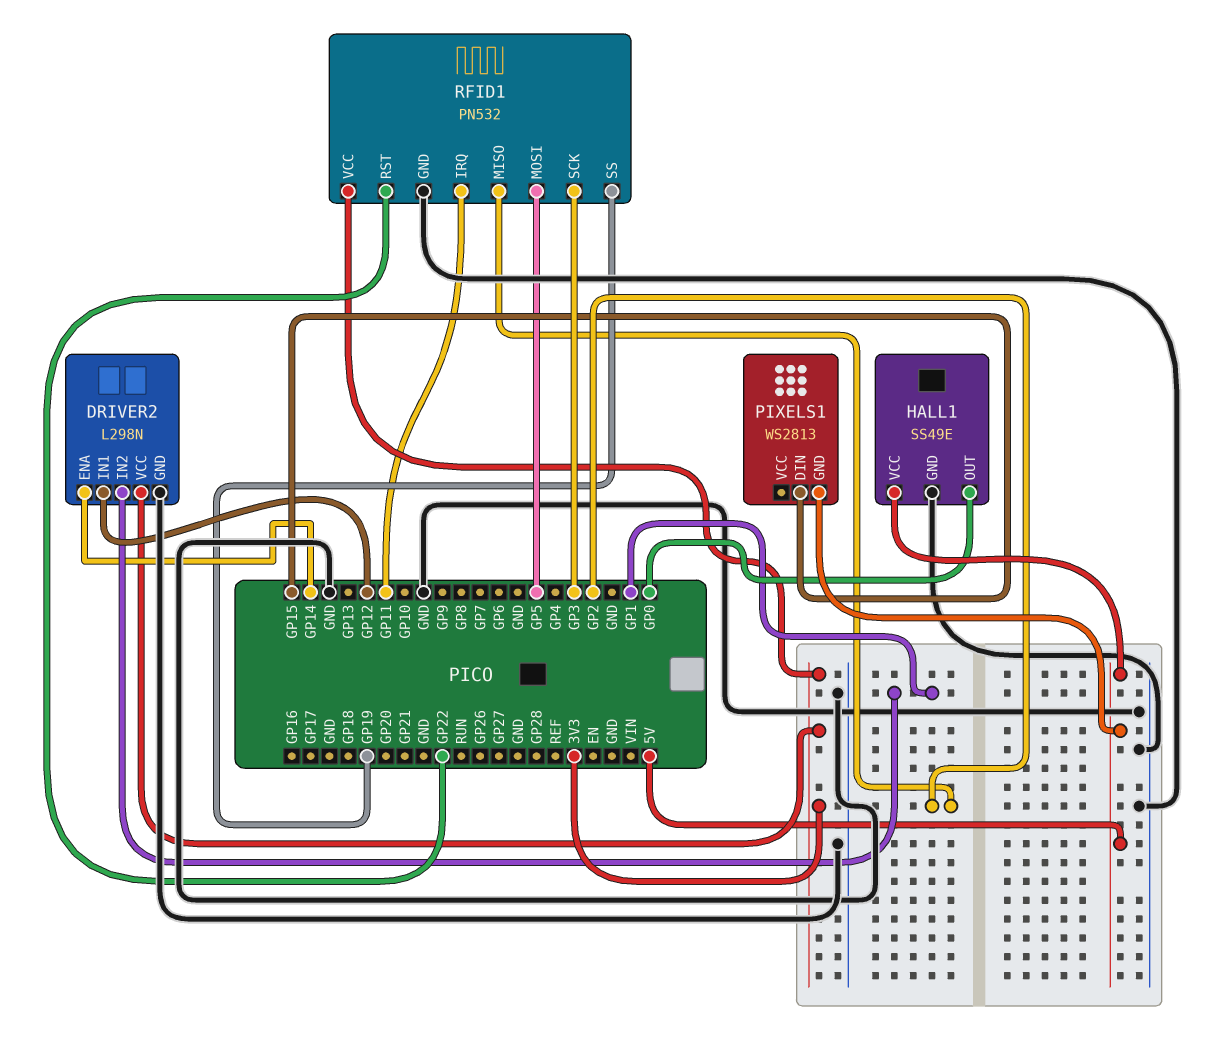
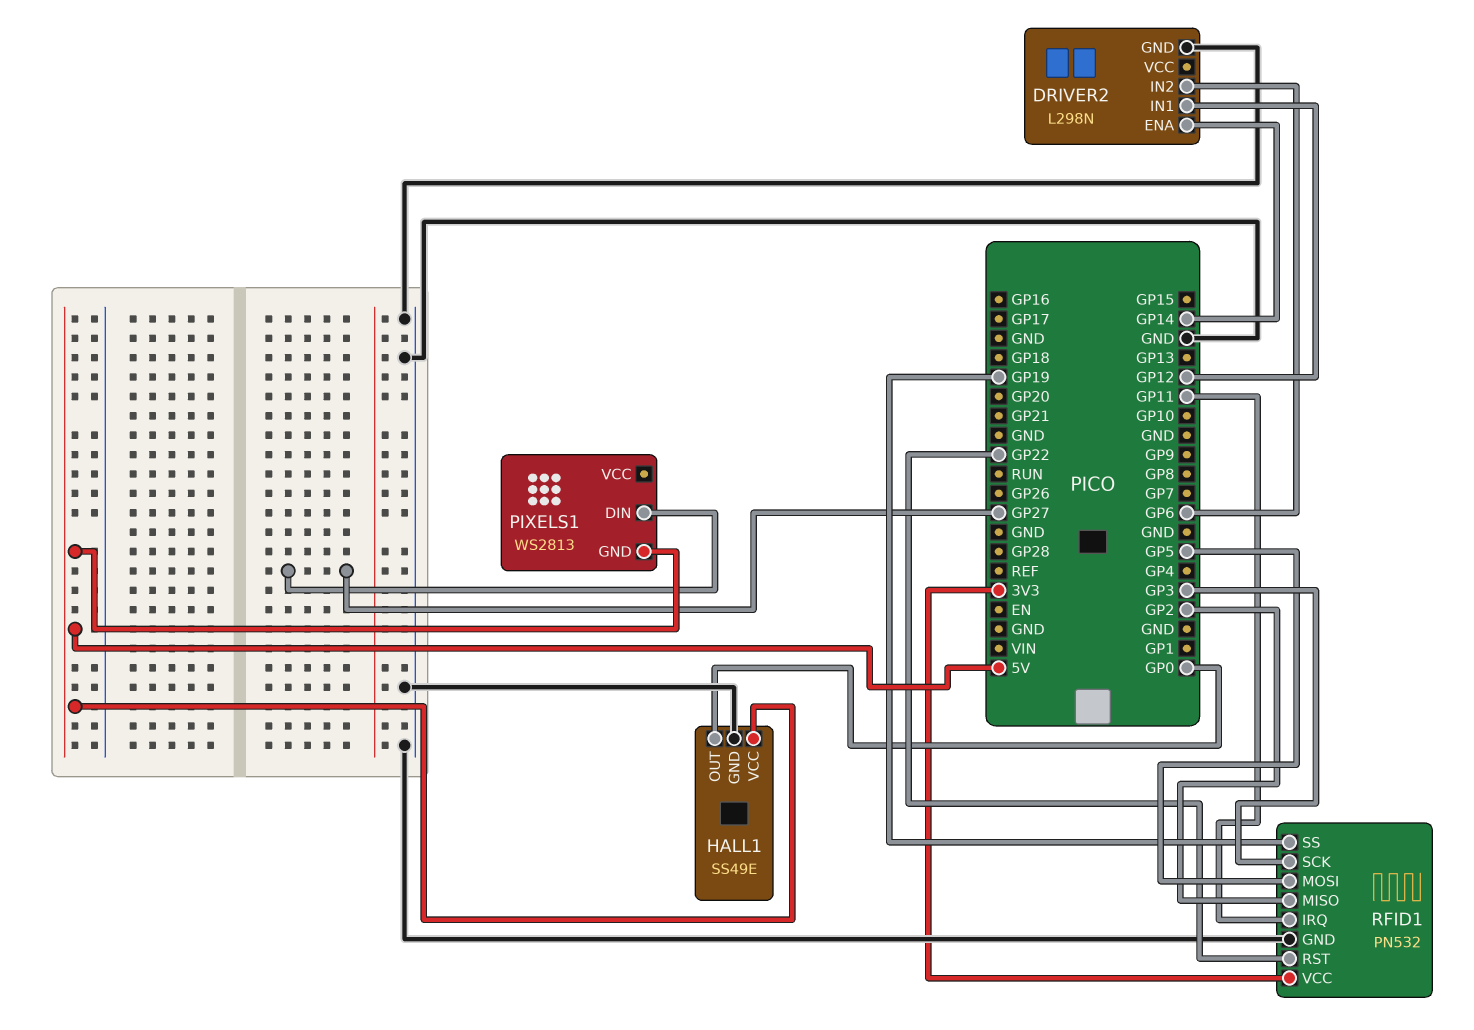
DRIVER2 pin IN2: GP1 -> GP6
DRIVER2 pin VCC: 3V3 -> none
PIXELS1 pin DIN: GP15 -> GP27

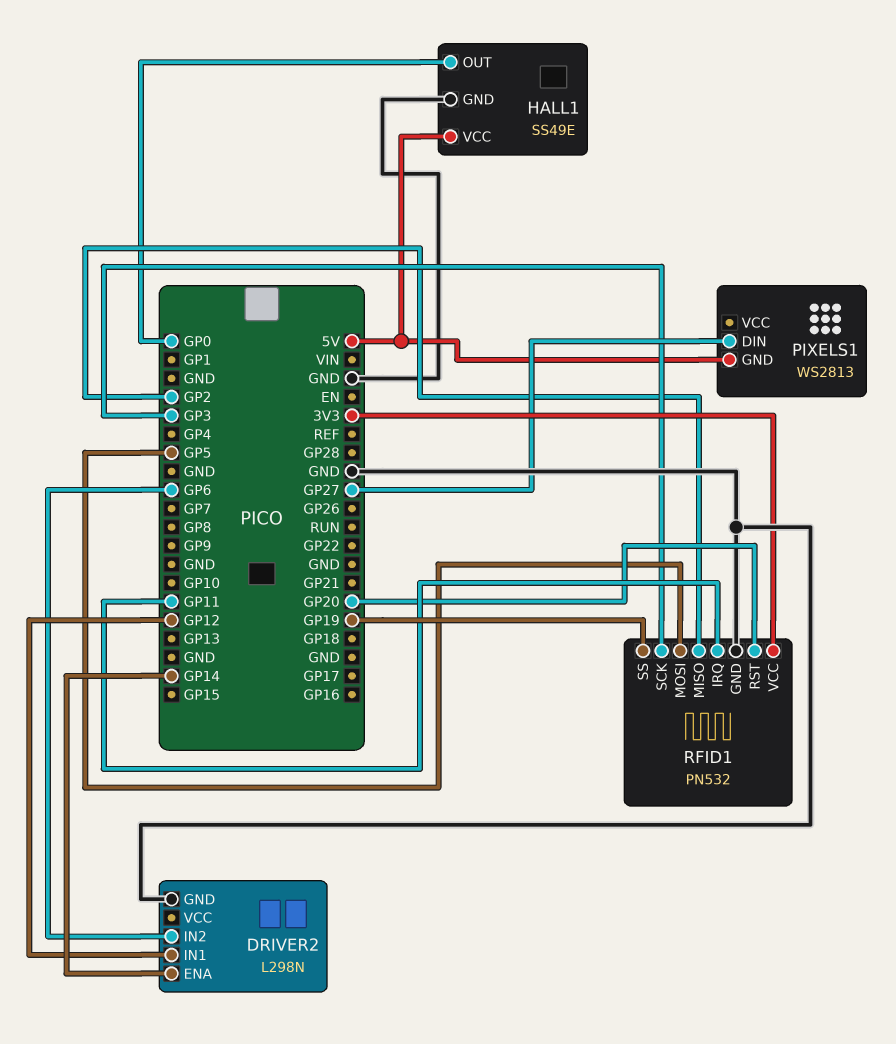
RFID1 pin RST: GP22 -> GP20

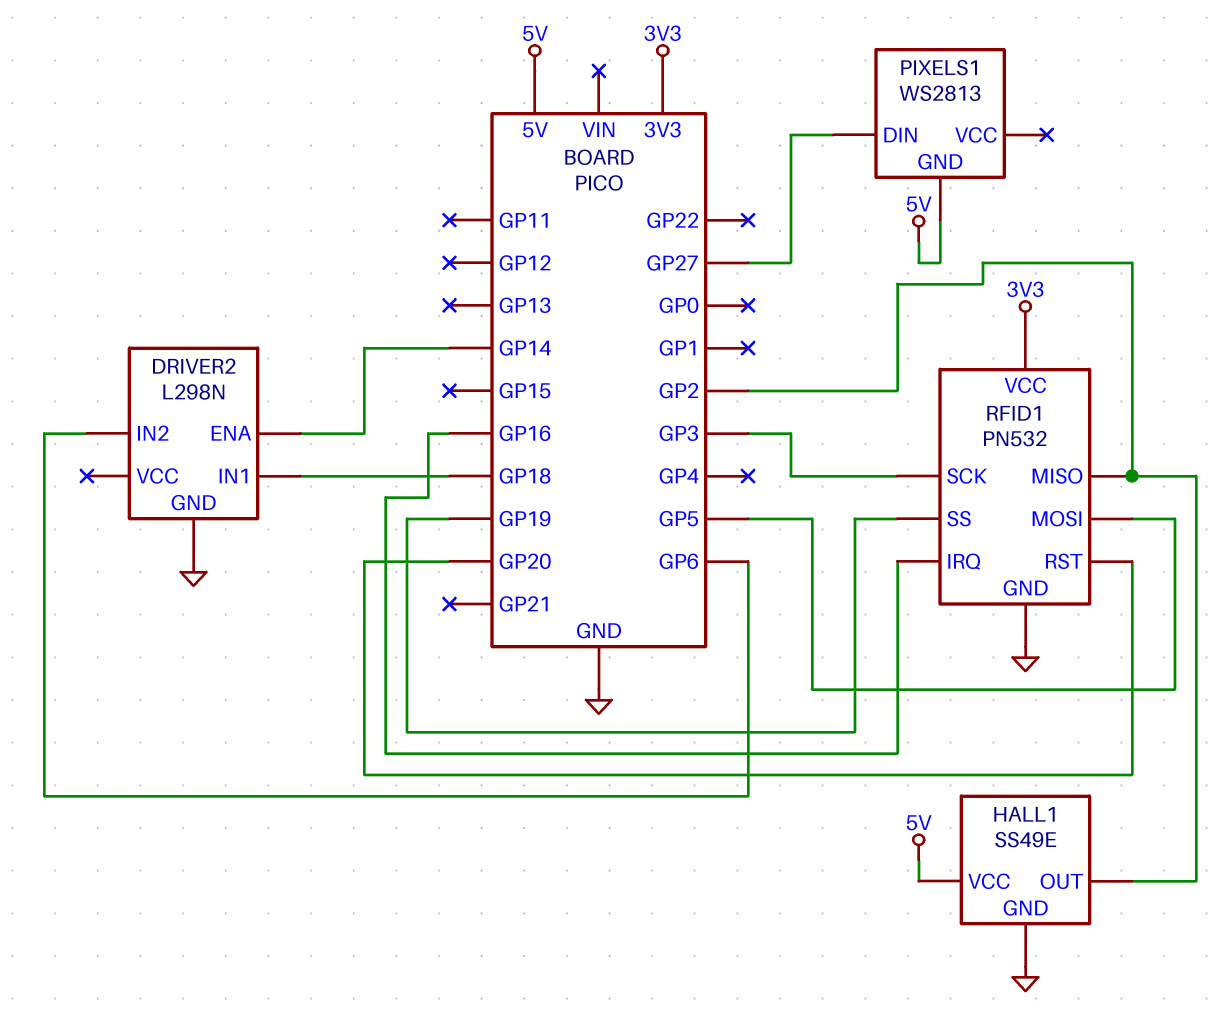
DRIVER2 pin IN1: GP12 -> GP18
HALL1 pin OUT: GP0 -> GP2
RFID1 pin IRQ: GP11 -> GP16

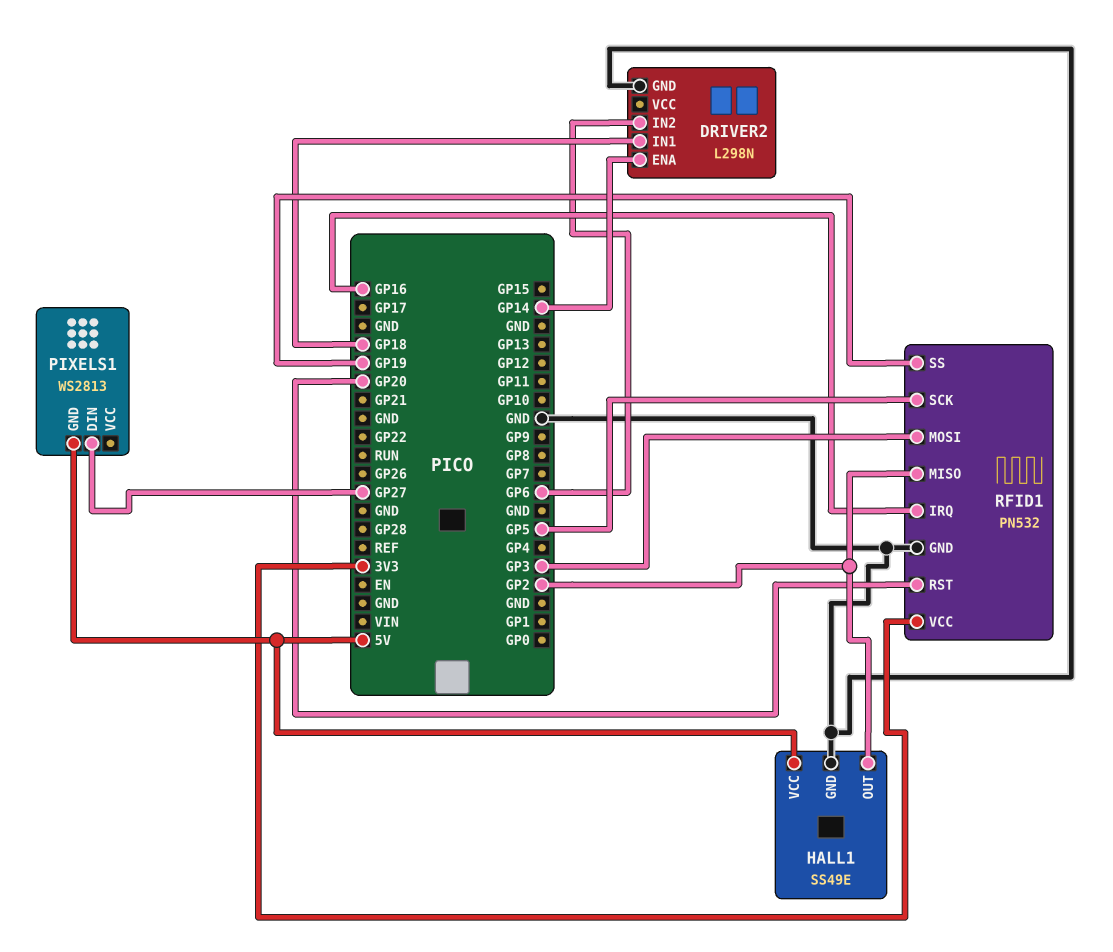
RFID1 pin MOSI: GP5 -> GP3
RFID1 pin SCK: GP3 -> GP5

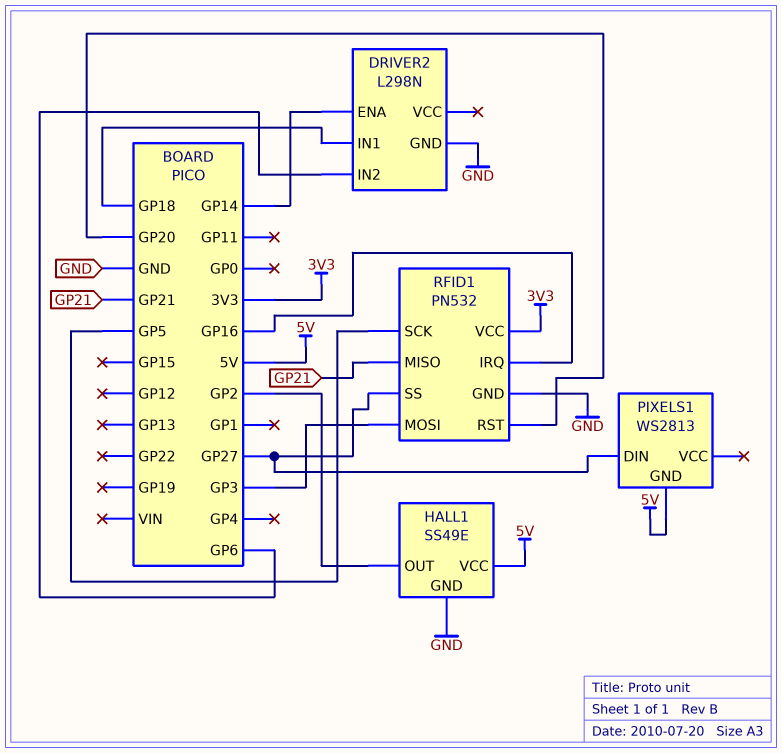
RFID1 pin MISO: GP2 -> GP21
RFID1 pin SS: GP19 -> GP27

